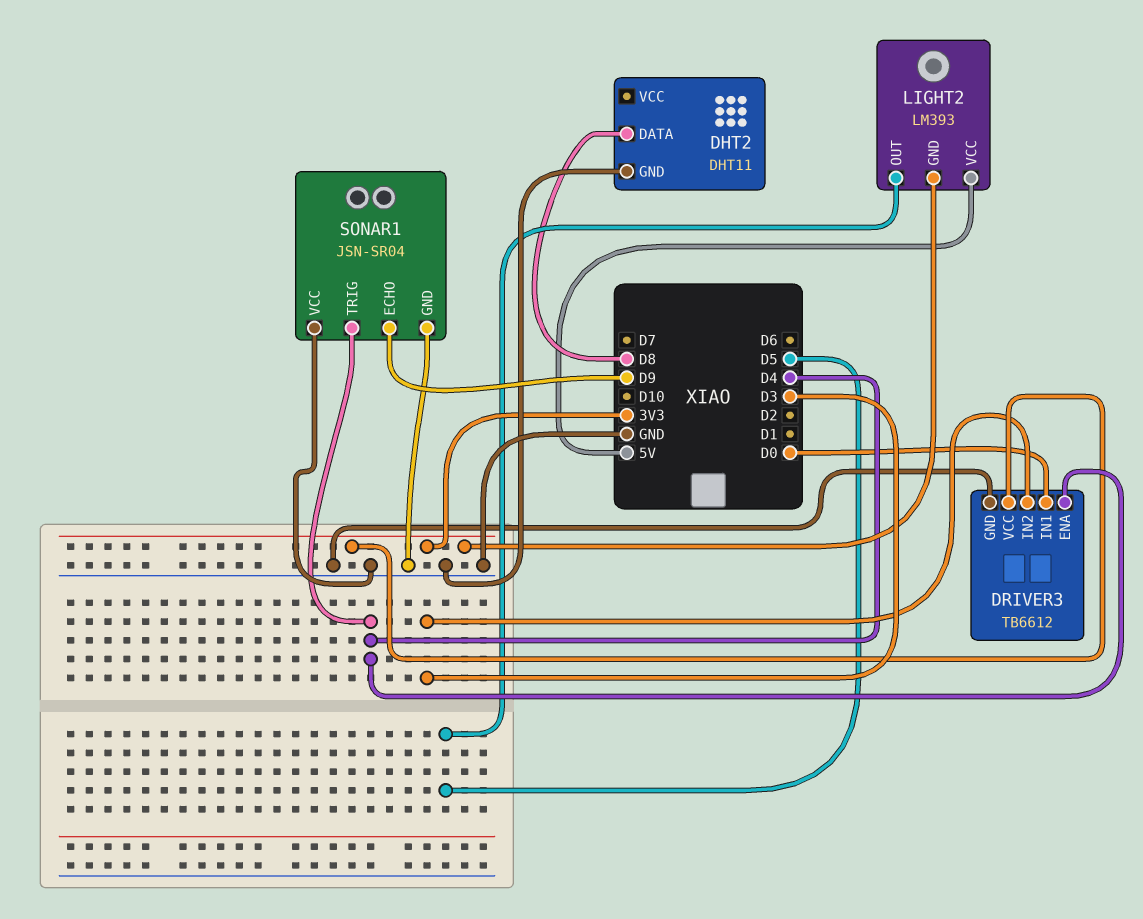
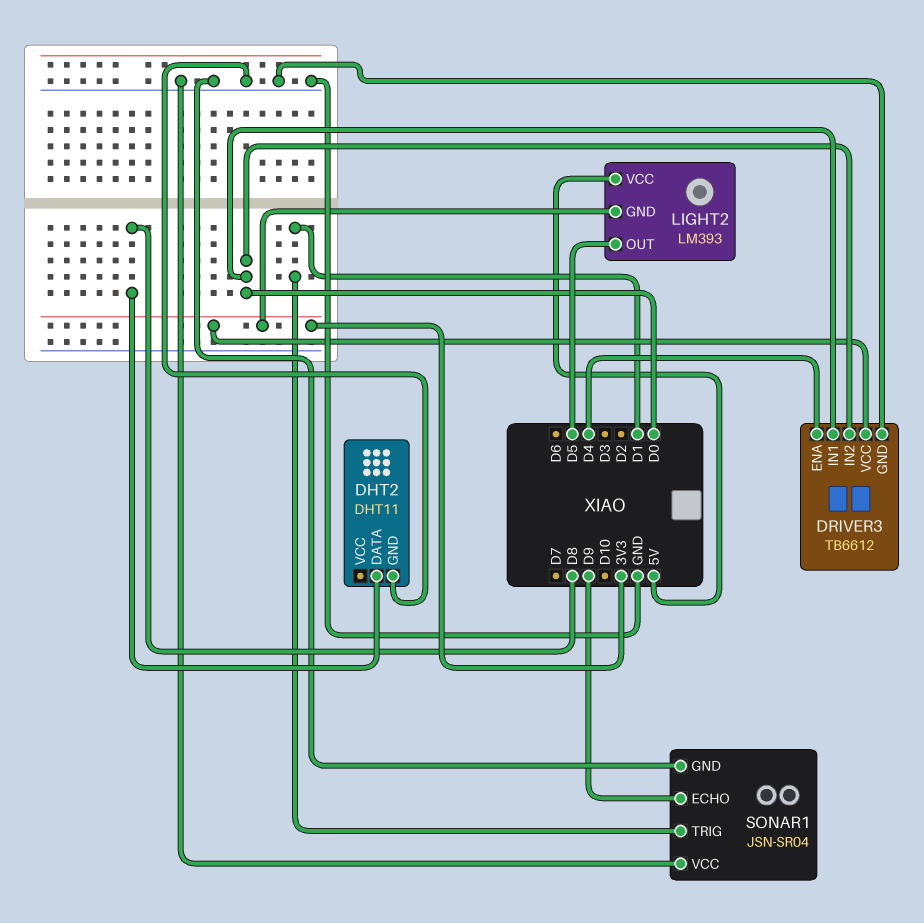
DRIVER3 pin IN2: D3 -> D0
SONAR1 pin TRIG: D4 -> D1

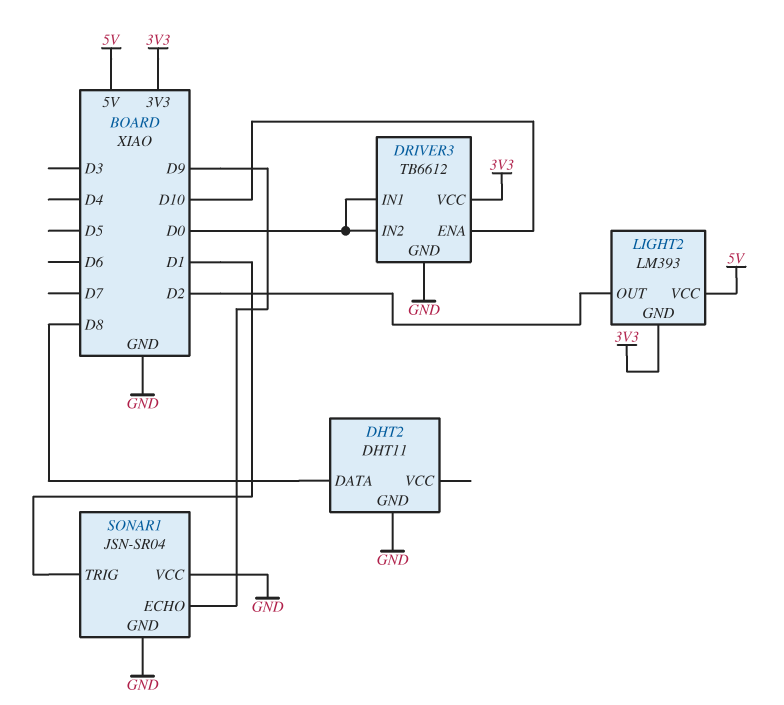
DRIVER3 pin ENA: D4 -> D10
LIGHT2 pin OUT: D5 -> D2

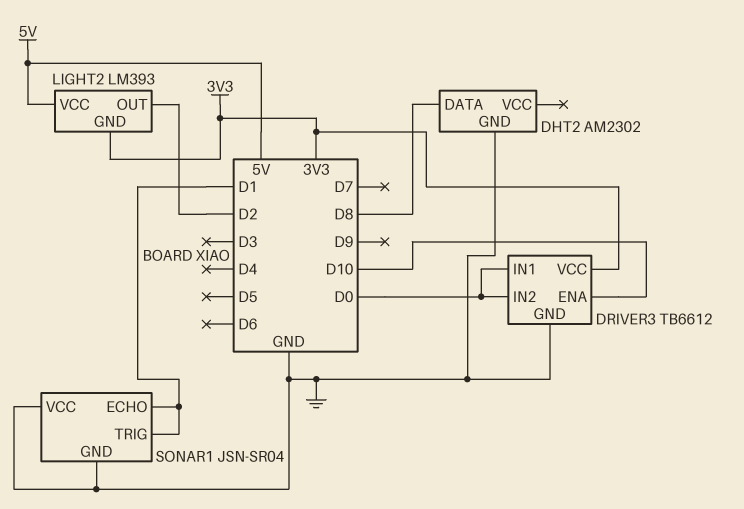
DHT2: DHT11 -> AM2302
SONAR1 pin ECHO: D9 -> D1

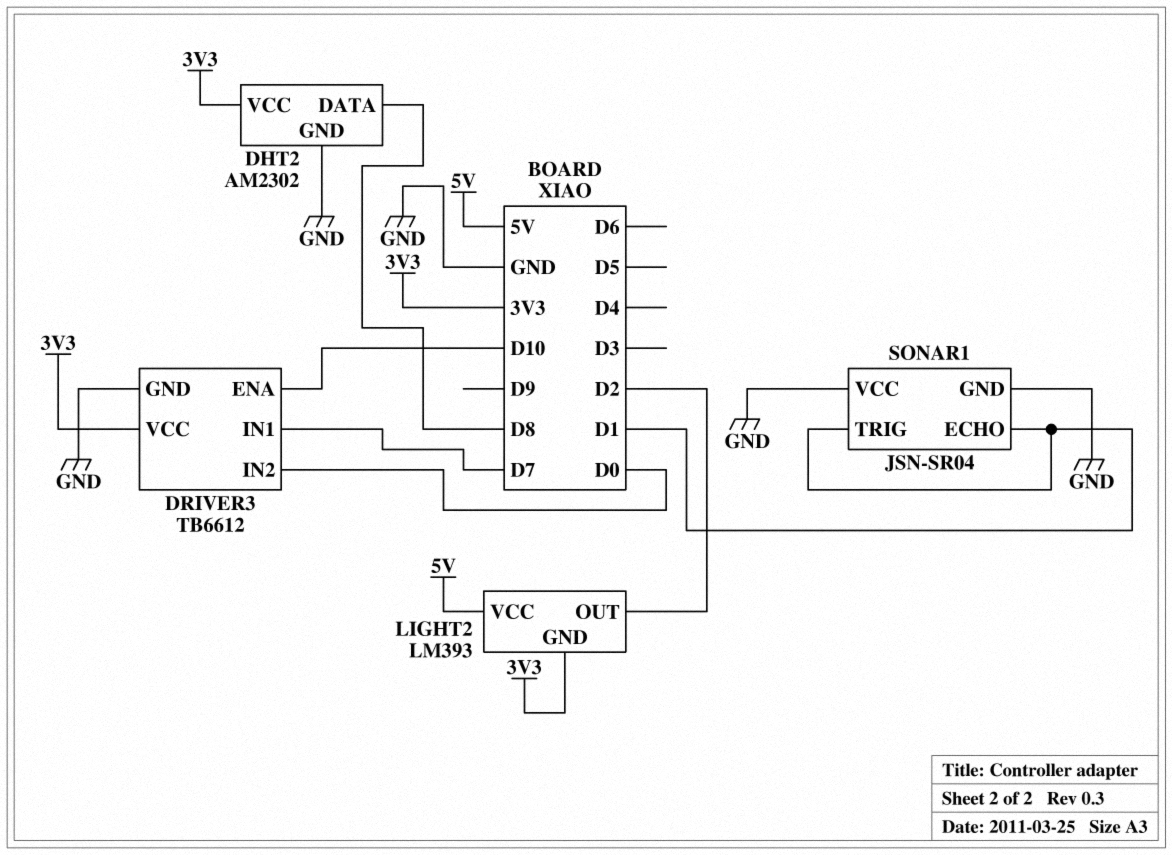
DHT2 pin VCC: none -> 3V3
DRIVER3 pin IN1: D0 -> D7

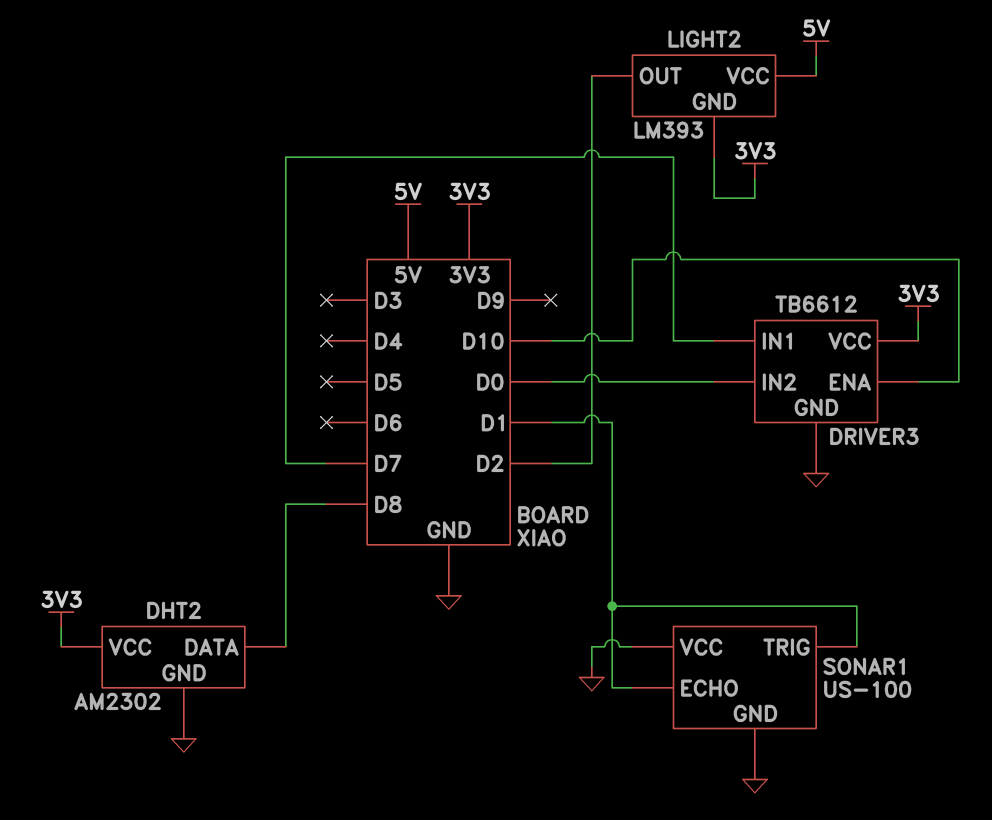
SONAR1: JSN-SR04 -> US-100

